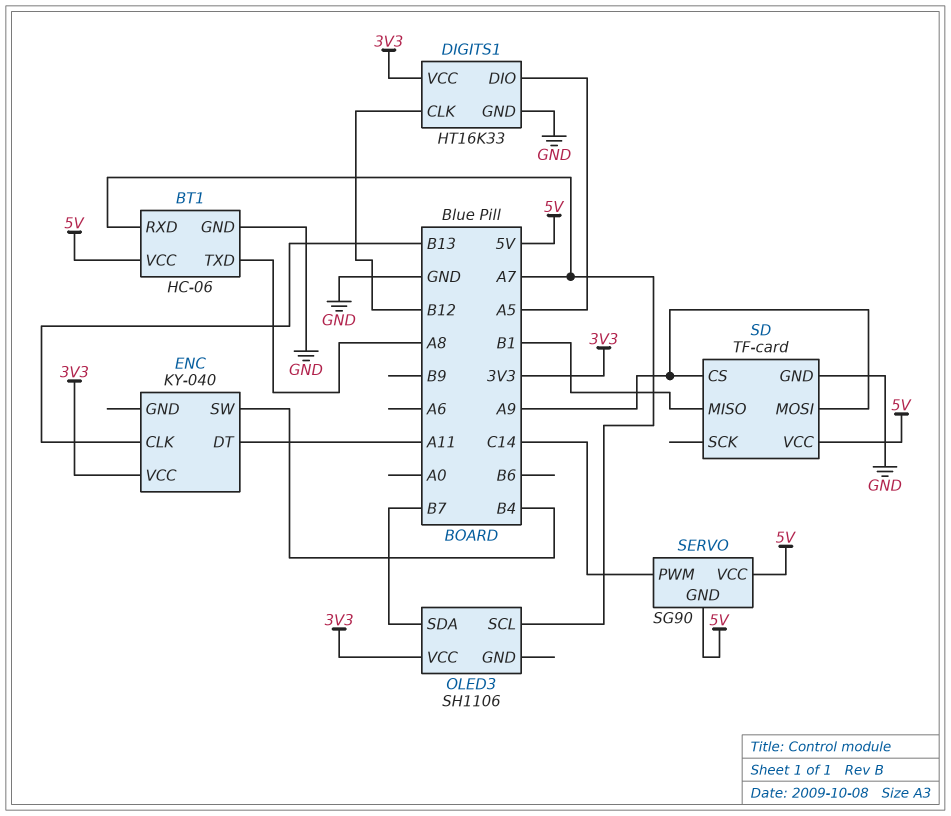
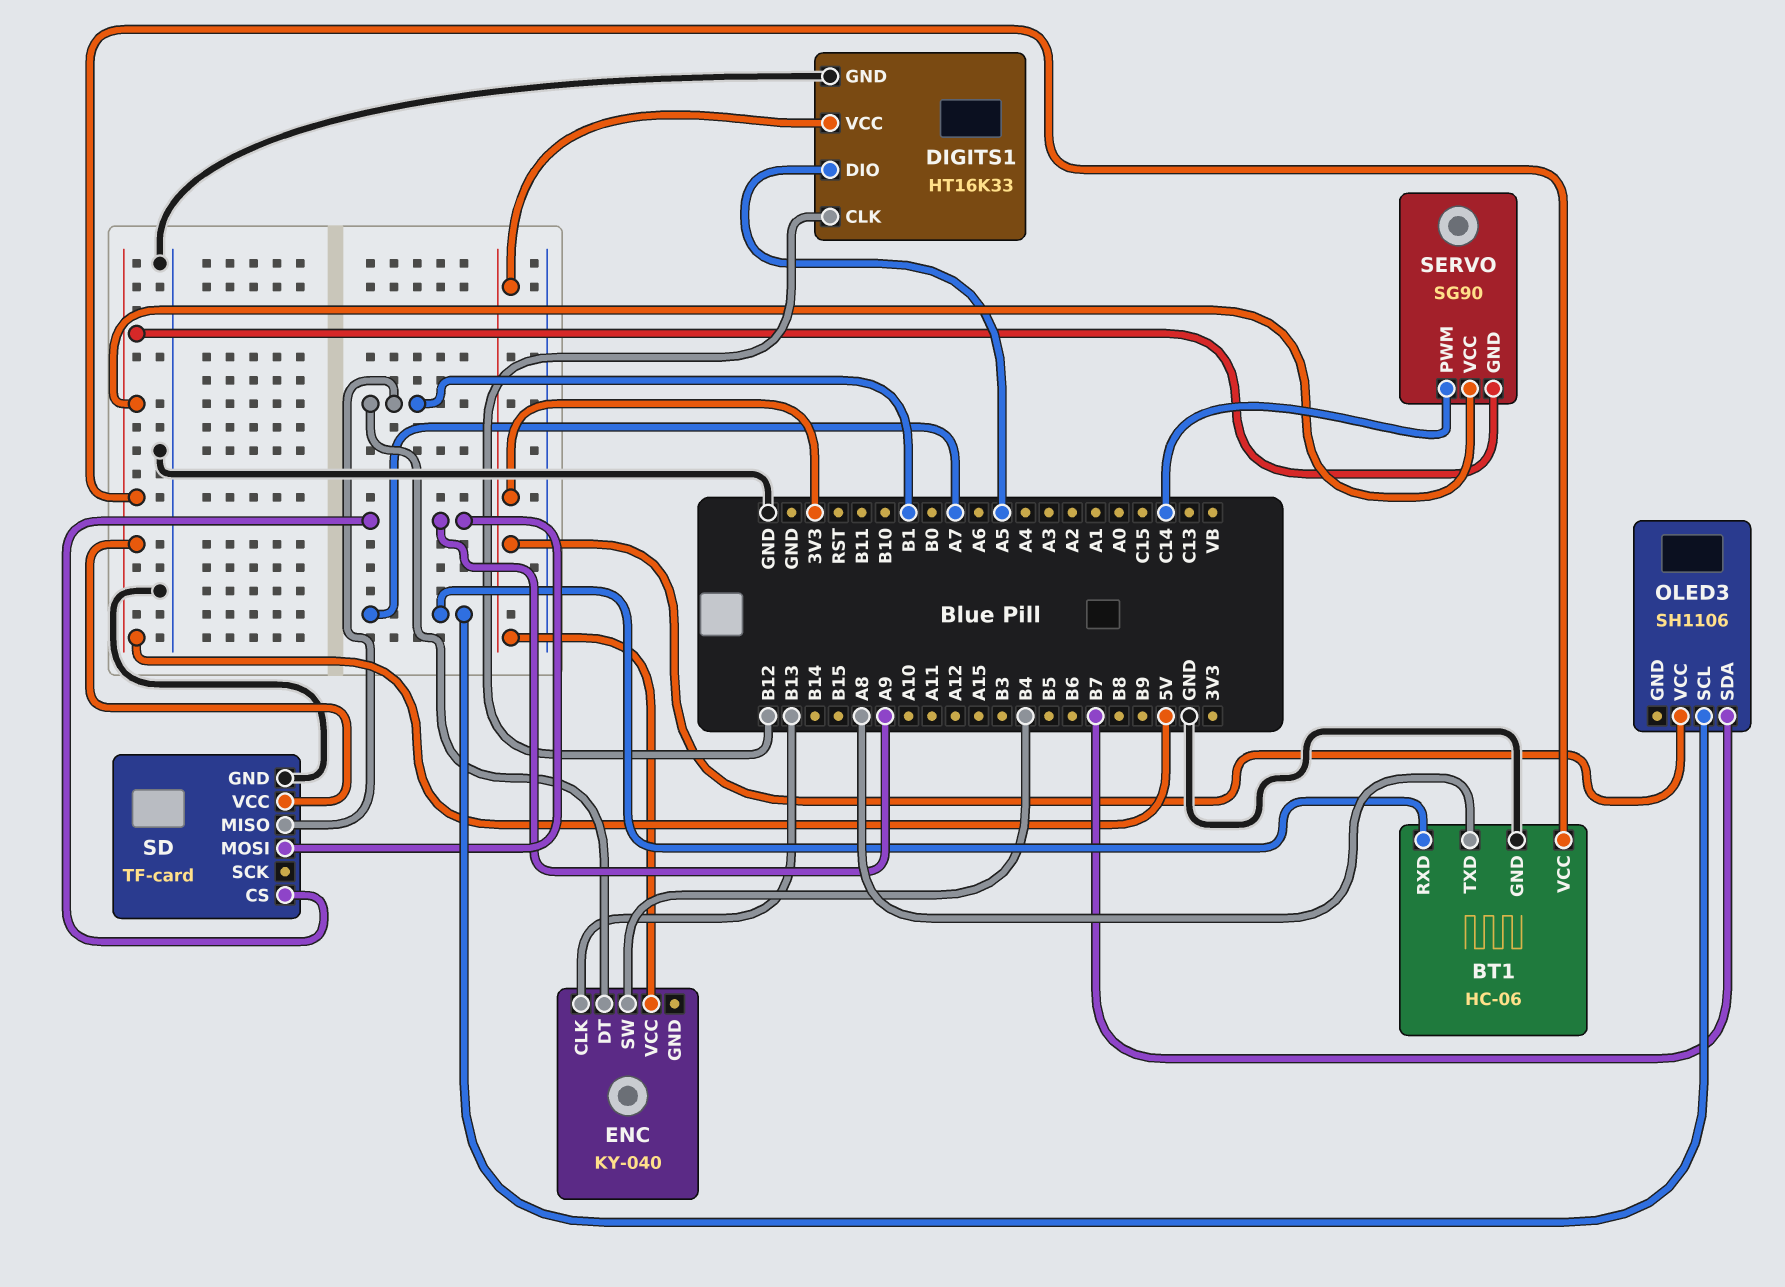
ENC pin DT: A11 -> B1

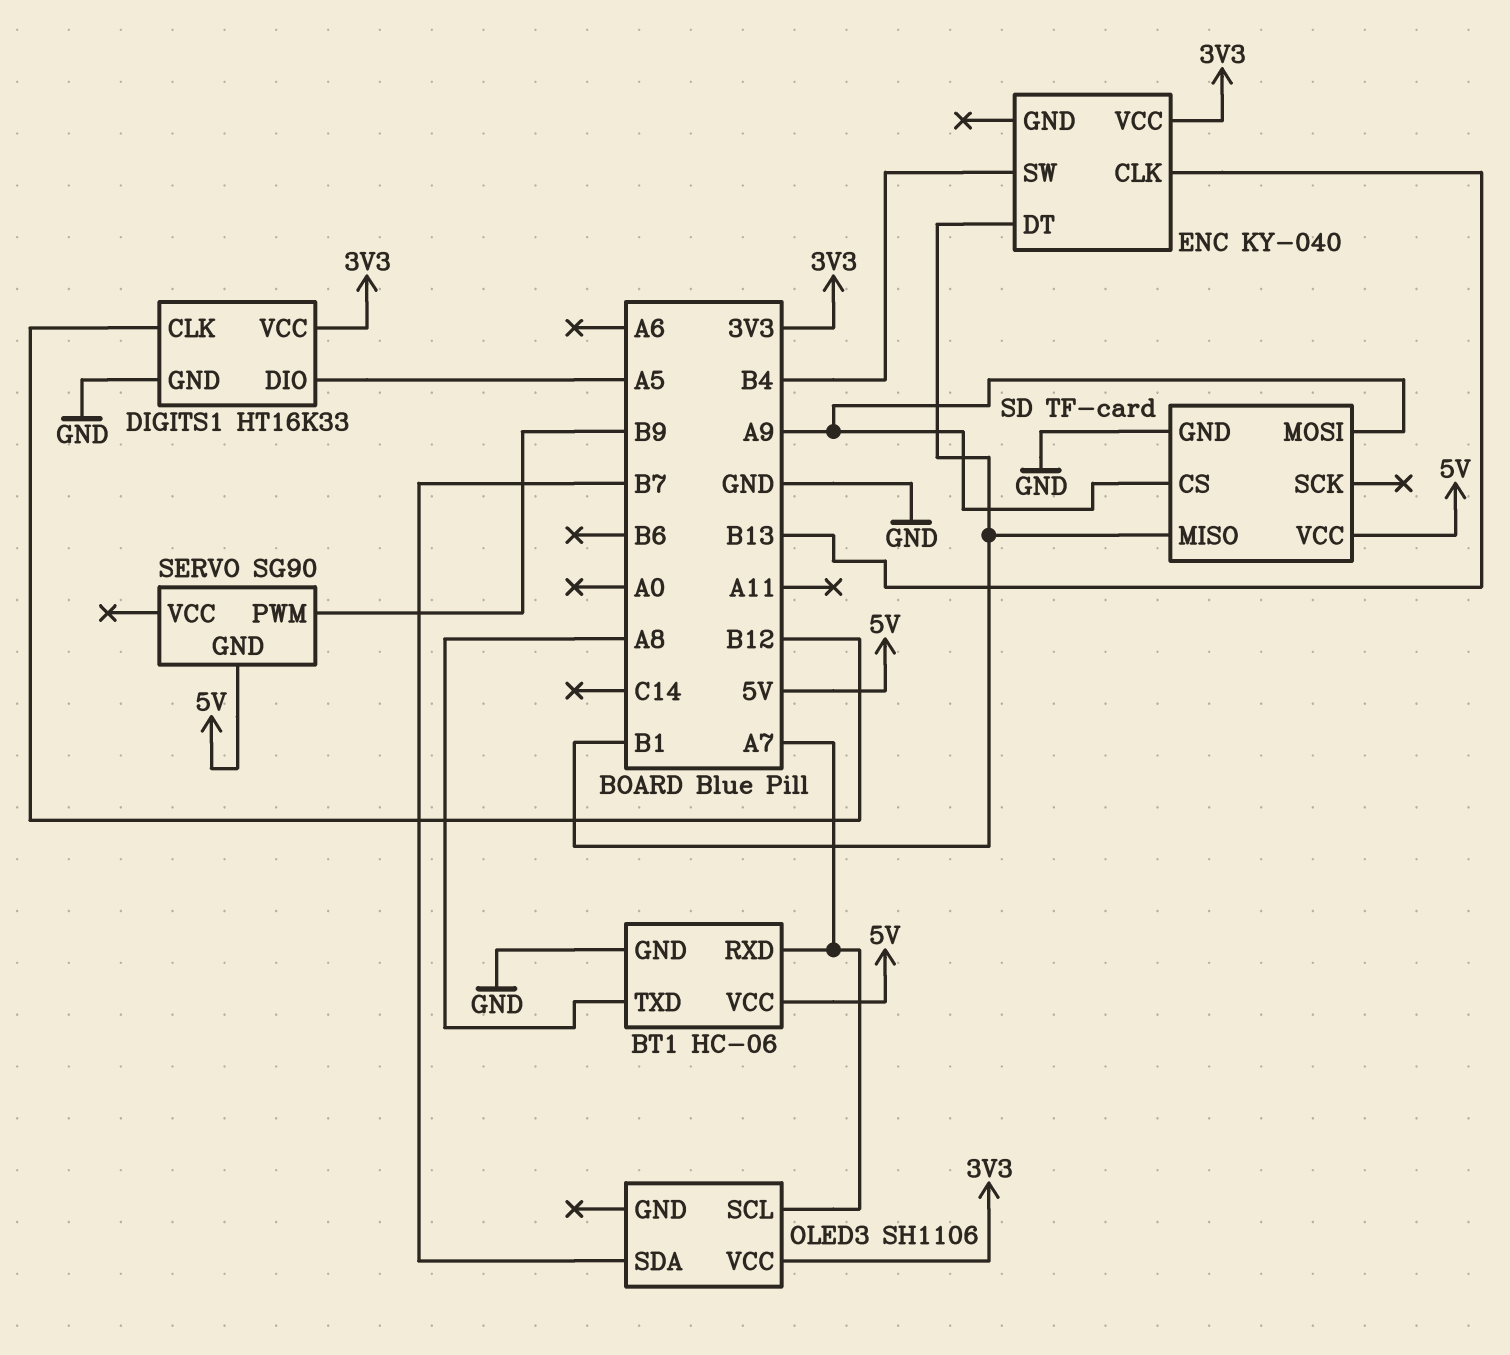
SERVO pin PWM: C14 -> B9
SERVO pin VCC: 5V -> none

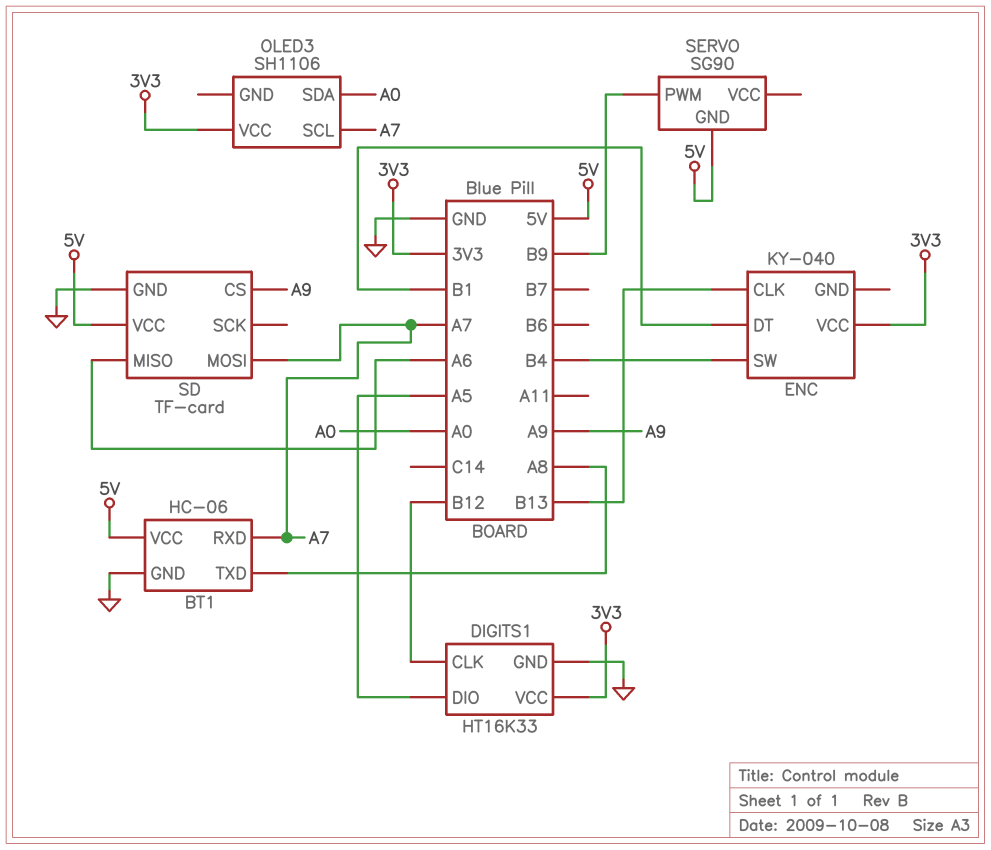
OLED3 pin SDA: B7 -> A0
SD pin MISO: B1 -> A6
SD pin MOSI: A9 -> A7

